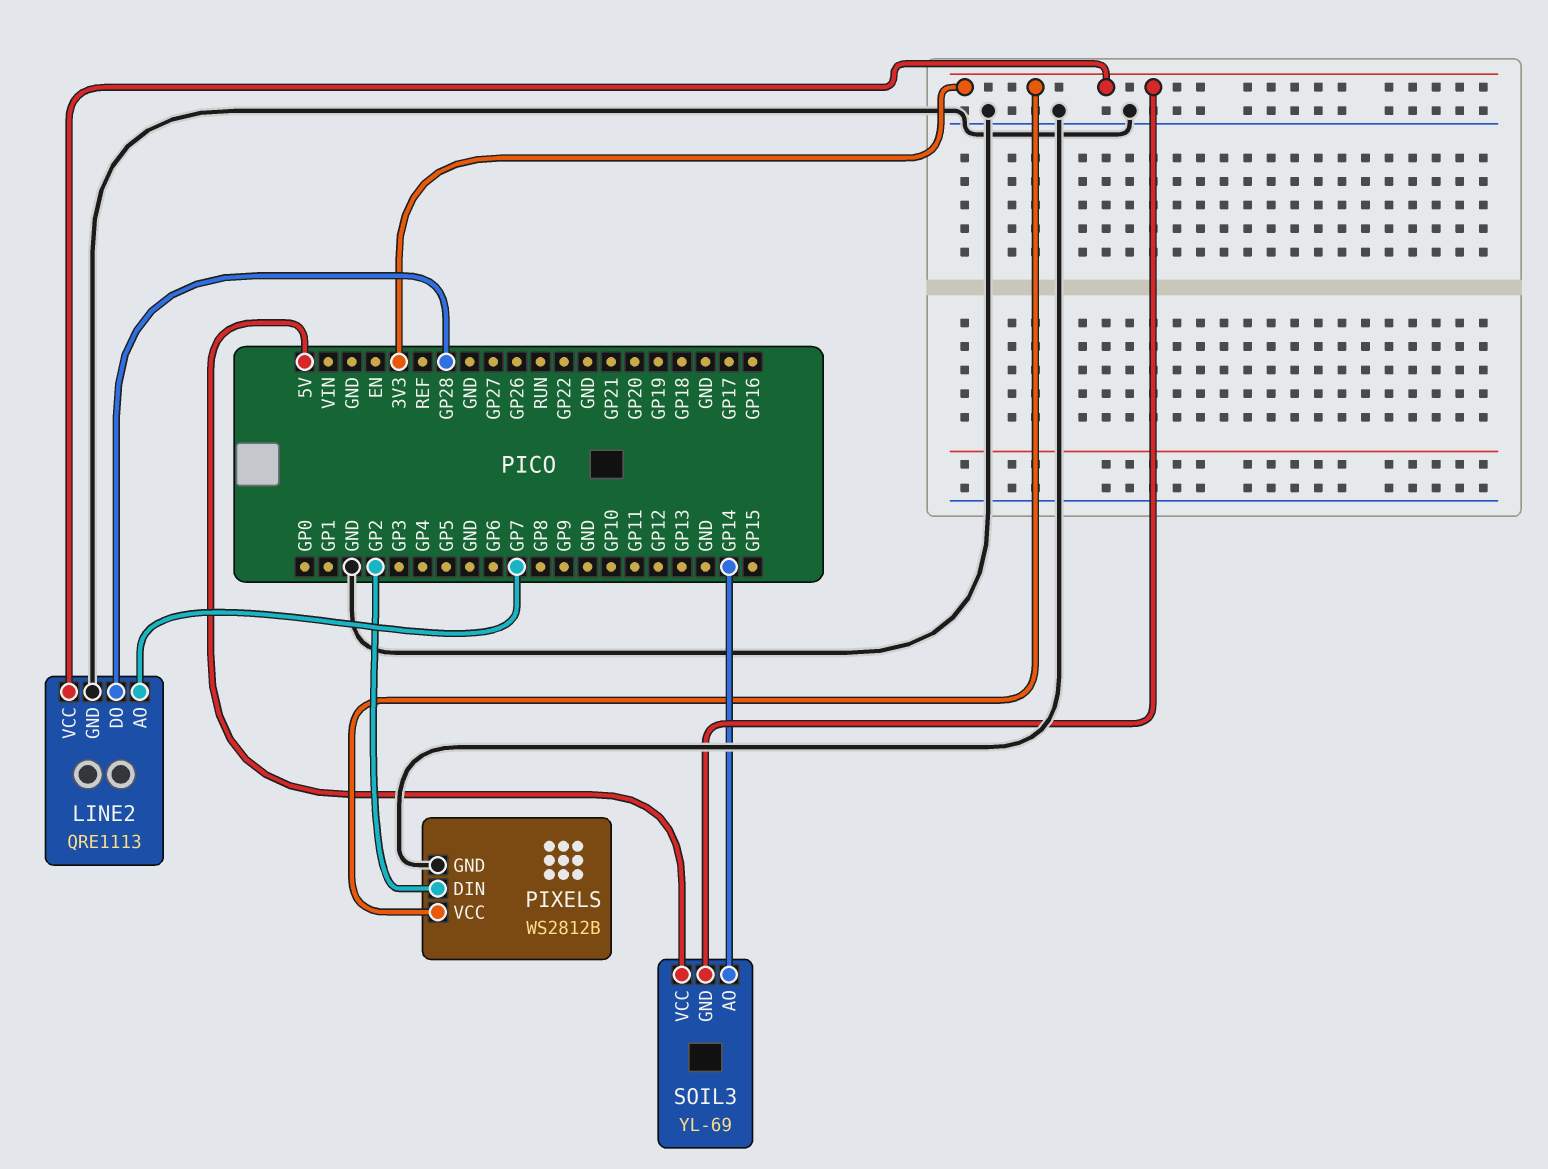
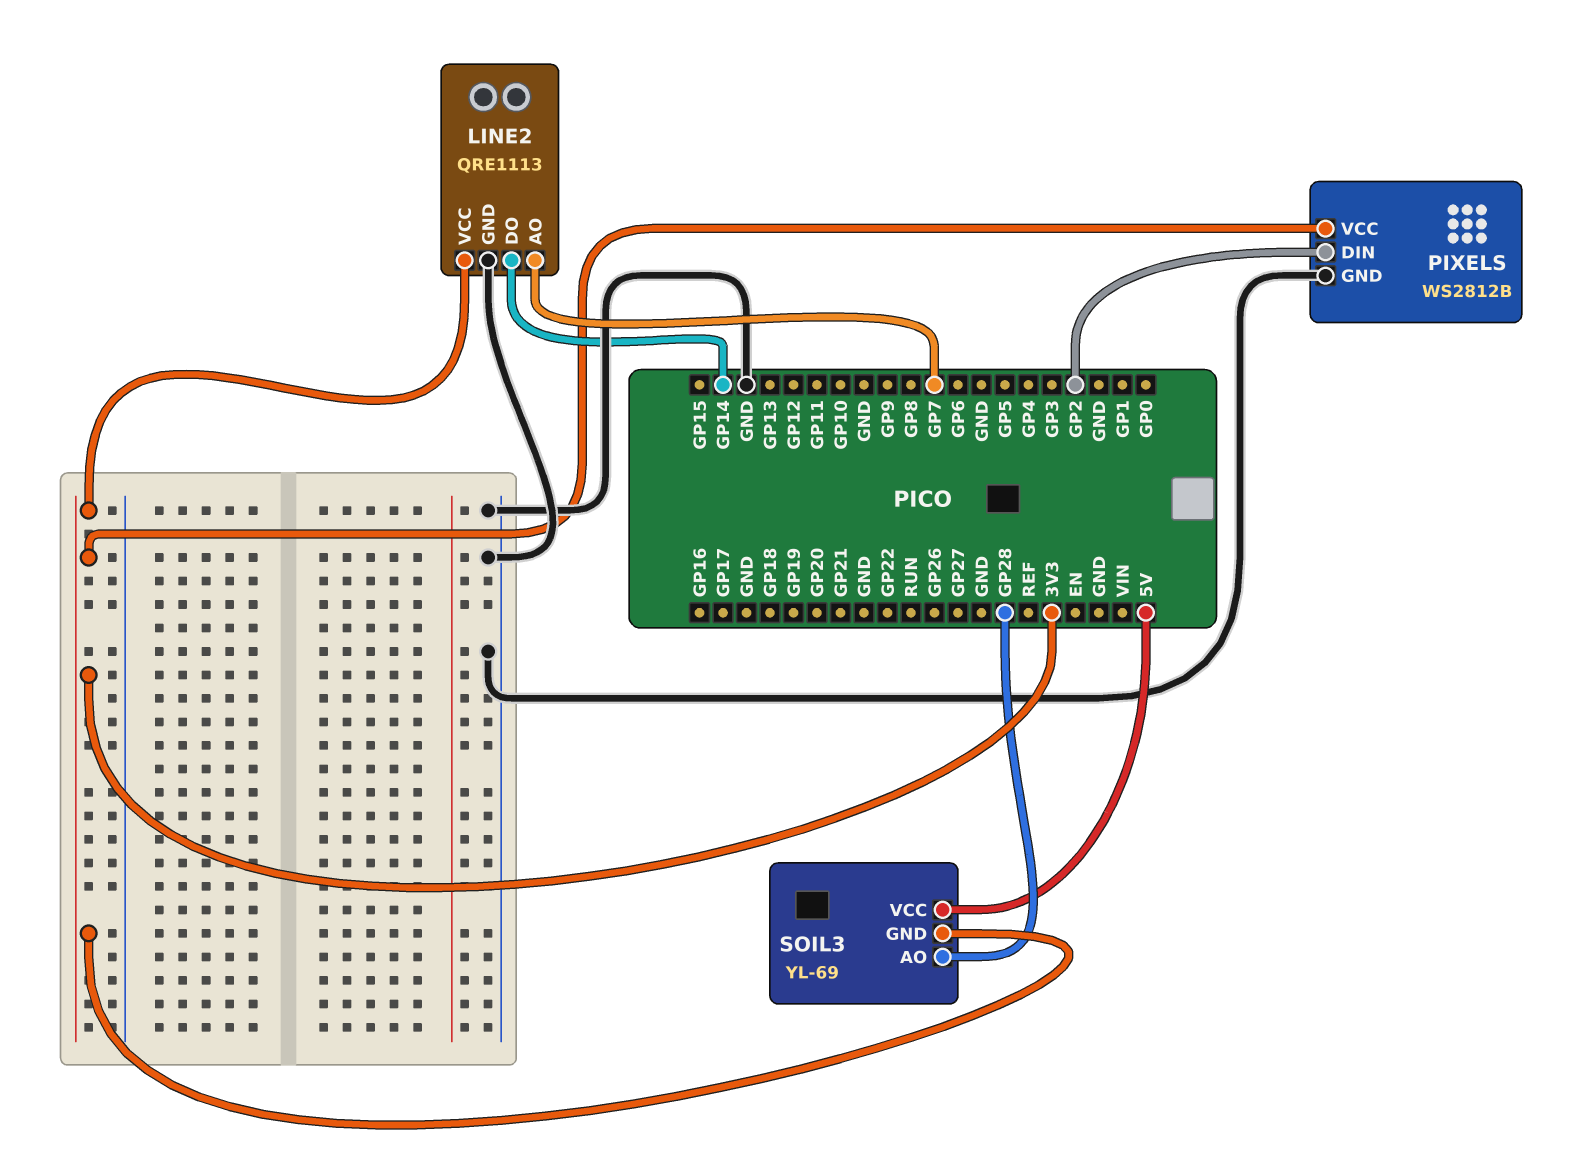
LINE2 pin DO: GP28 -> GP14
SOIL3 pin AO: GP14 -> GP28

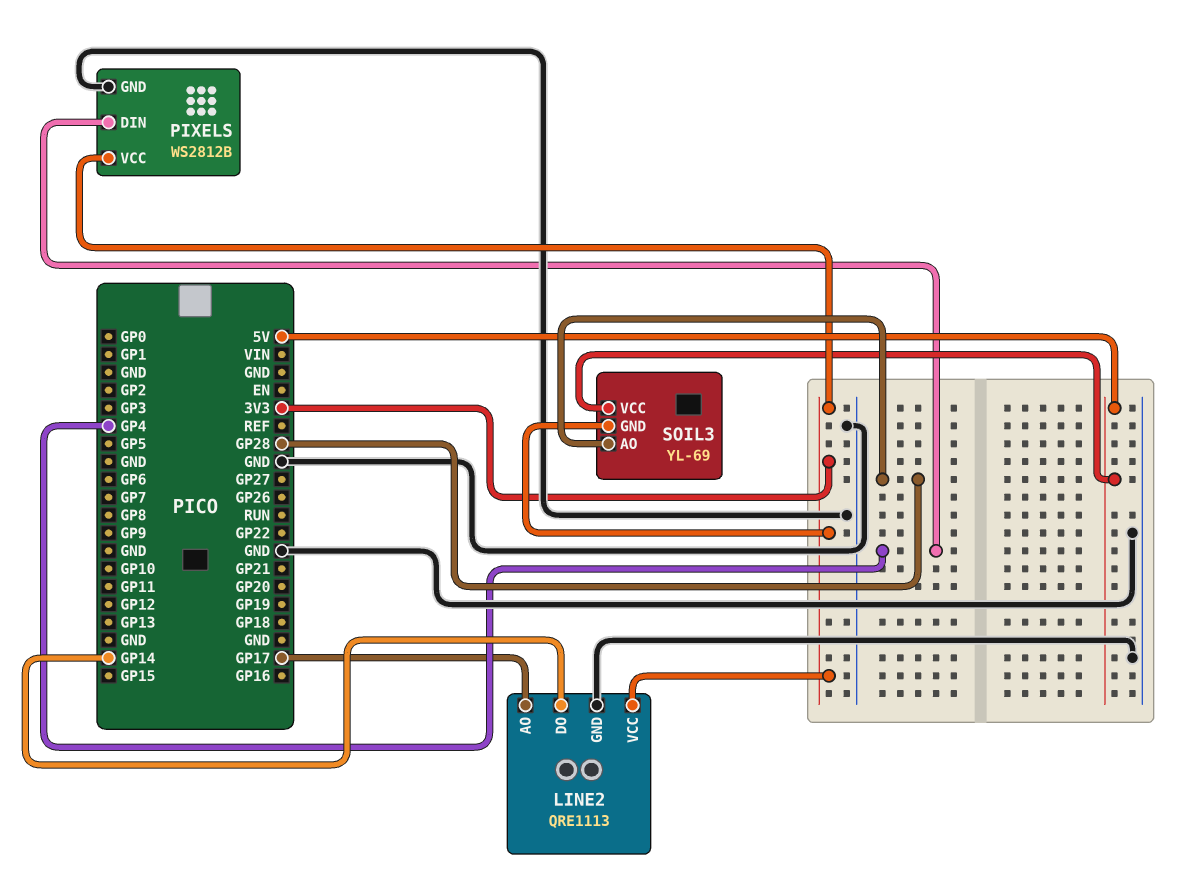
LINE2 pin AO: GP7 -> GP17
PIXELS pin DIN: GP2 -> GP4

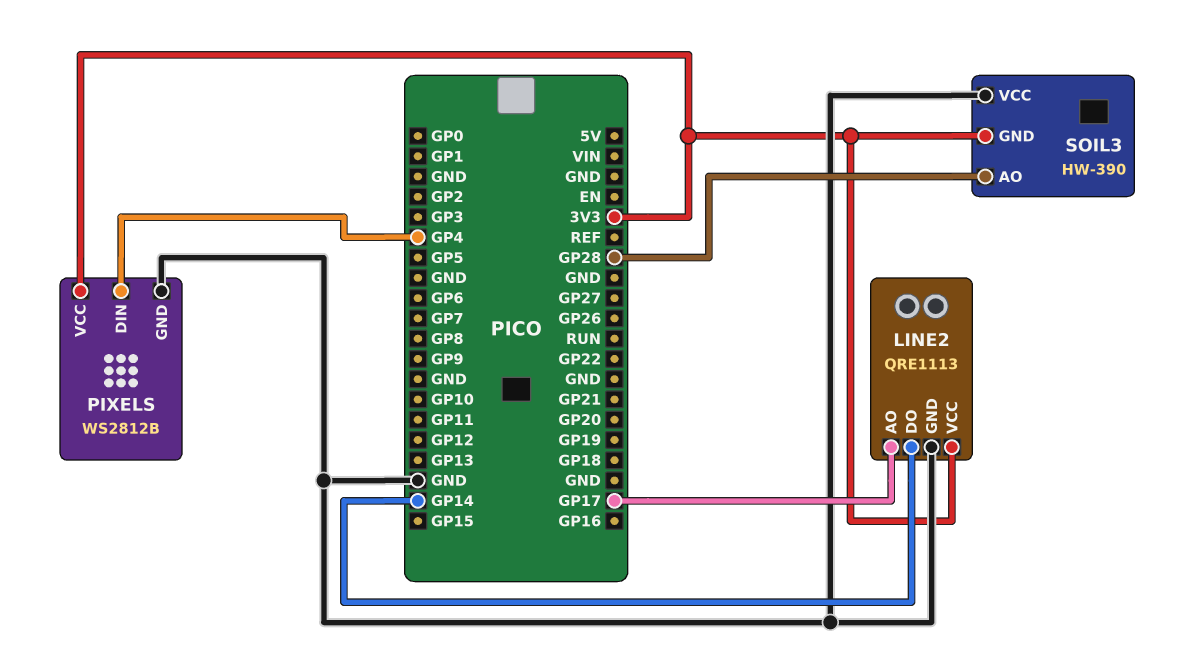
SOIL3: YL-69 -> HW-390
SOIL3 pin VCC: 5V -> GND

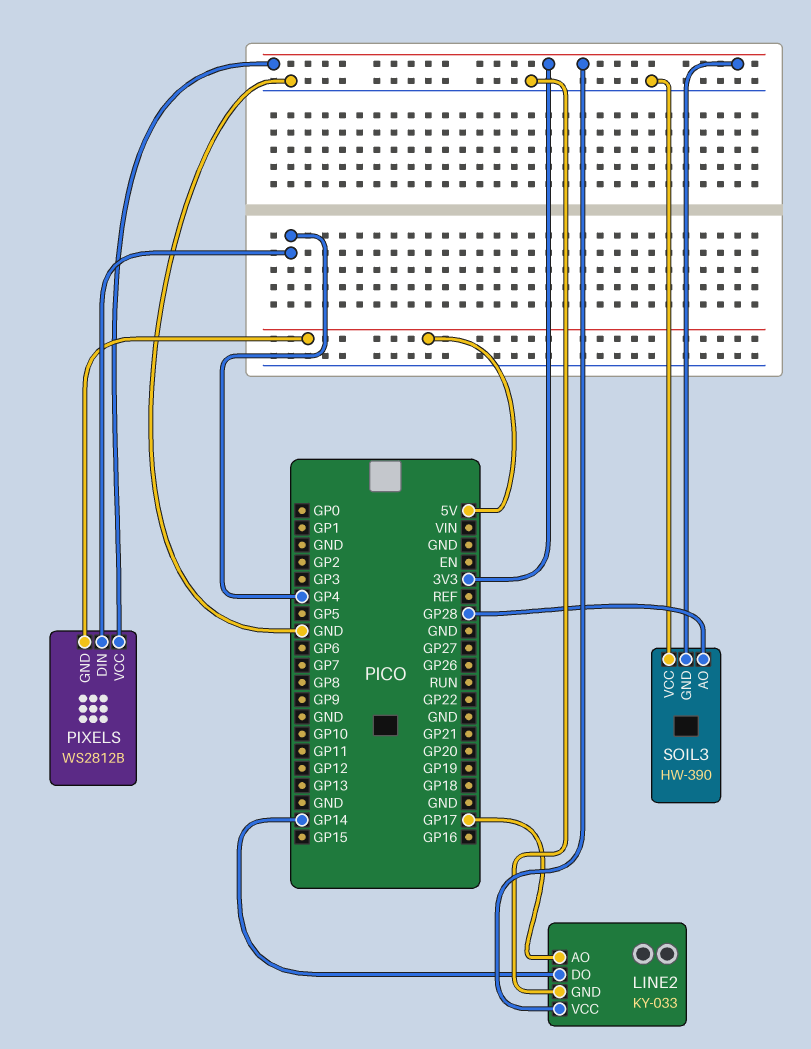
LINE2: QRE1113 -> KY-033
PIXELS pin GND: GND -> 5V

